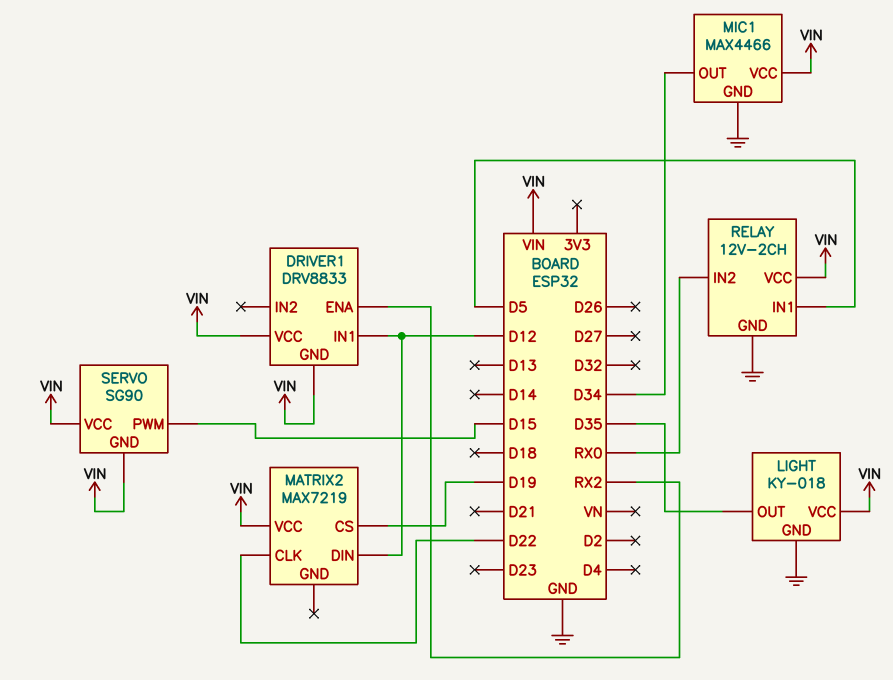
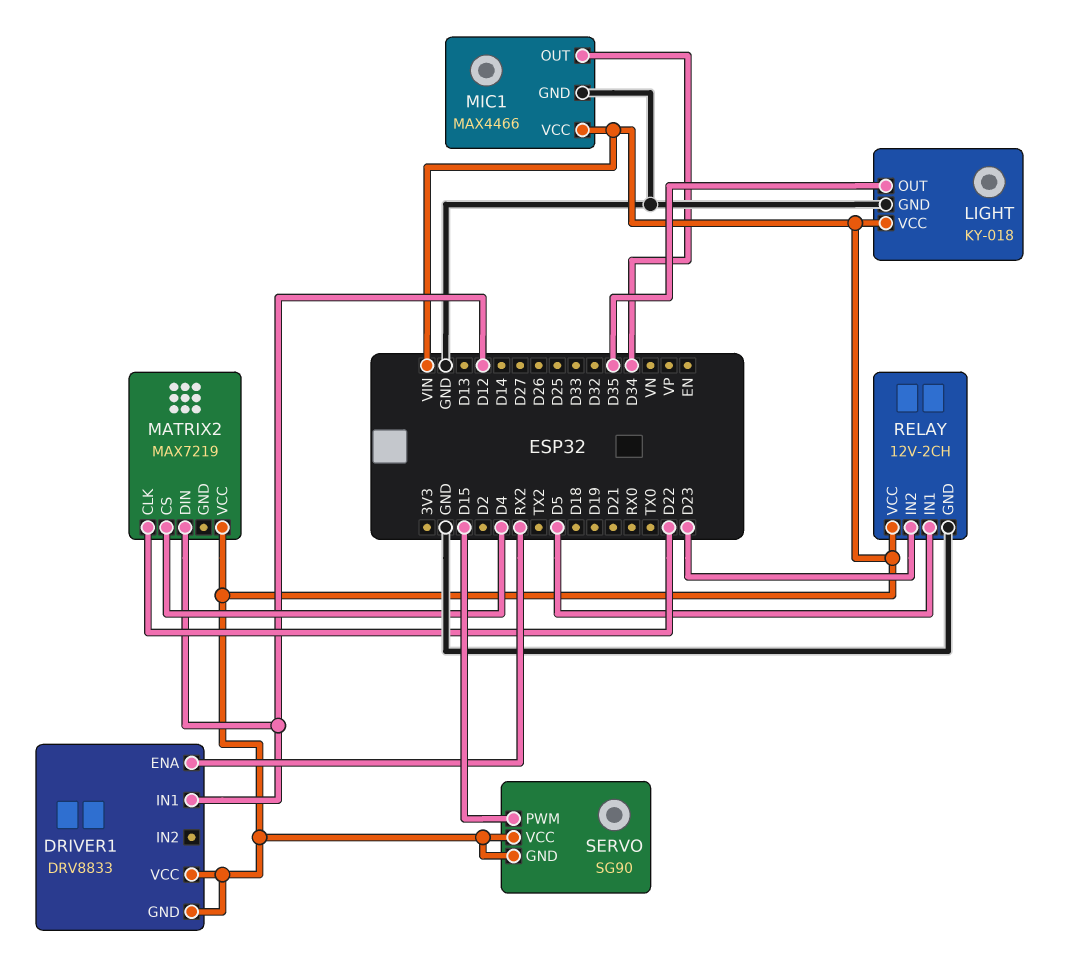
MATRIX2 pin CS: D19 -> D4
RELAY pin IN2: RX0 -> D23

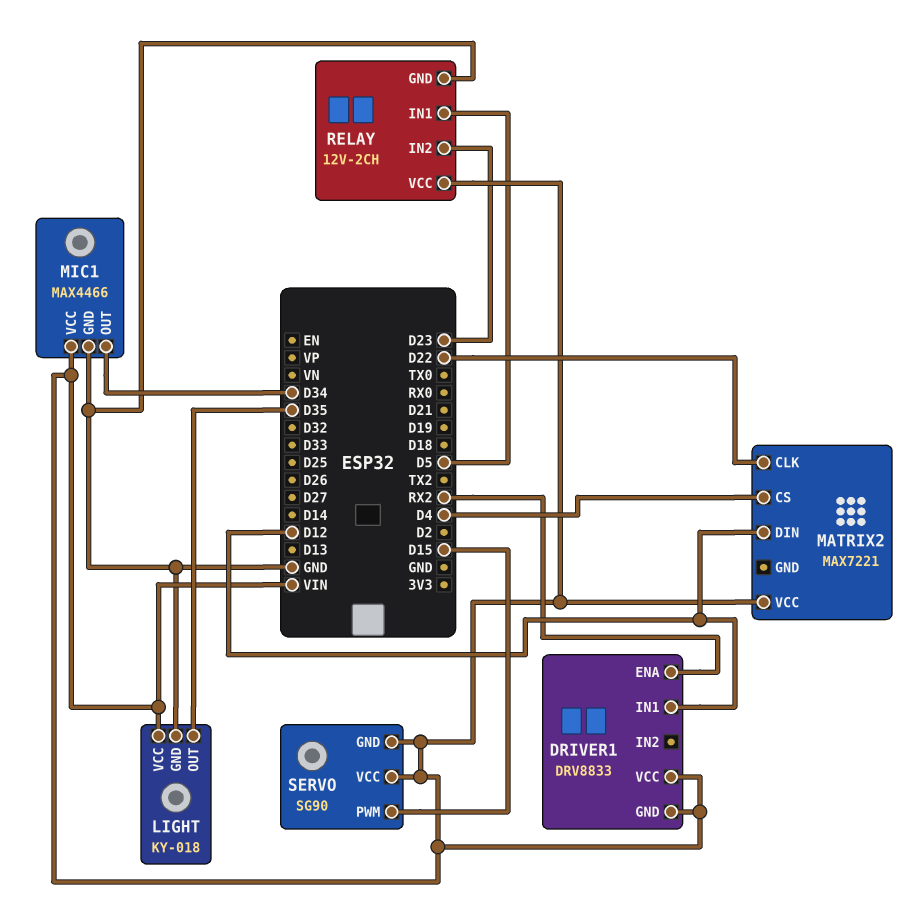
MATRIX2: MAX7219 -> MAX7221

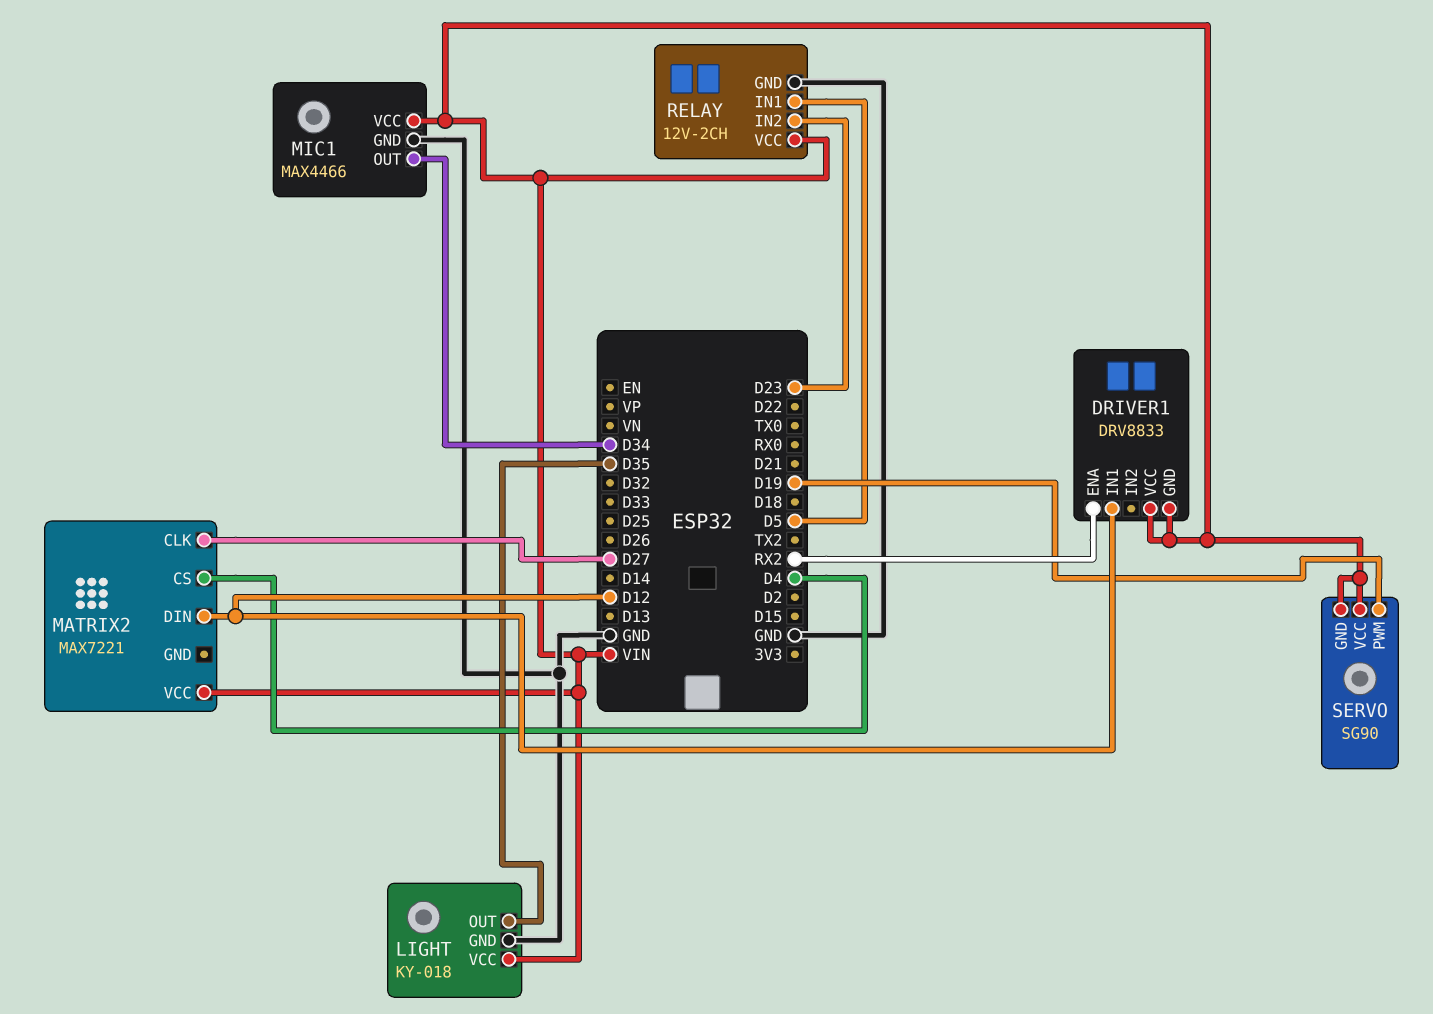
MATRIX2 pin CLK: D22 -> D27
SERVO pin PWM: D15 -> D19

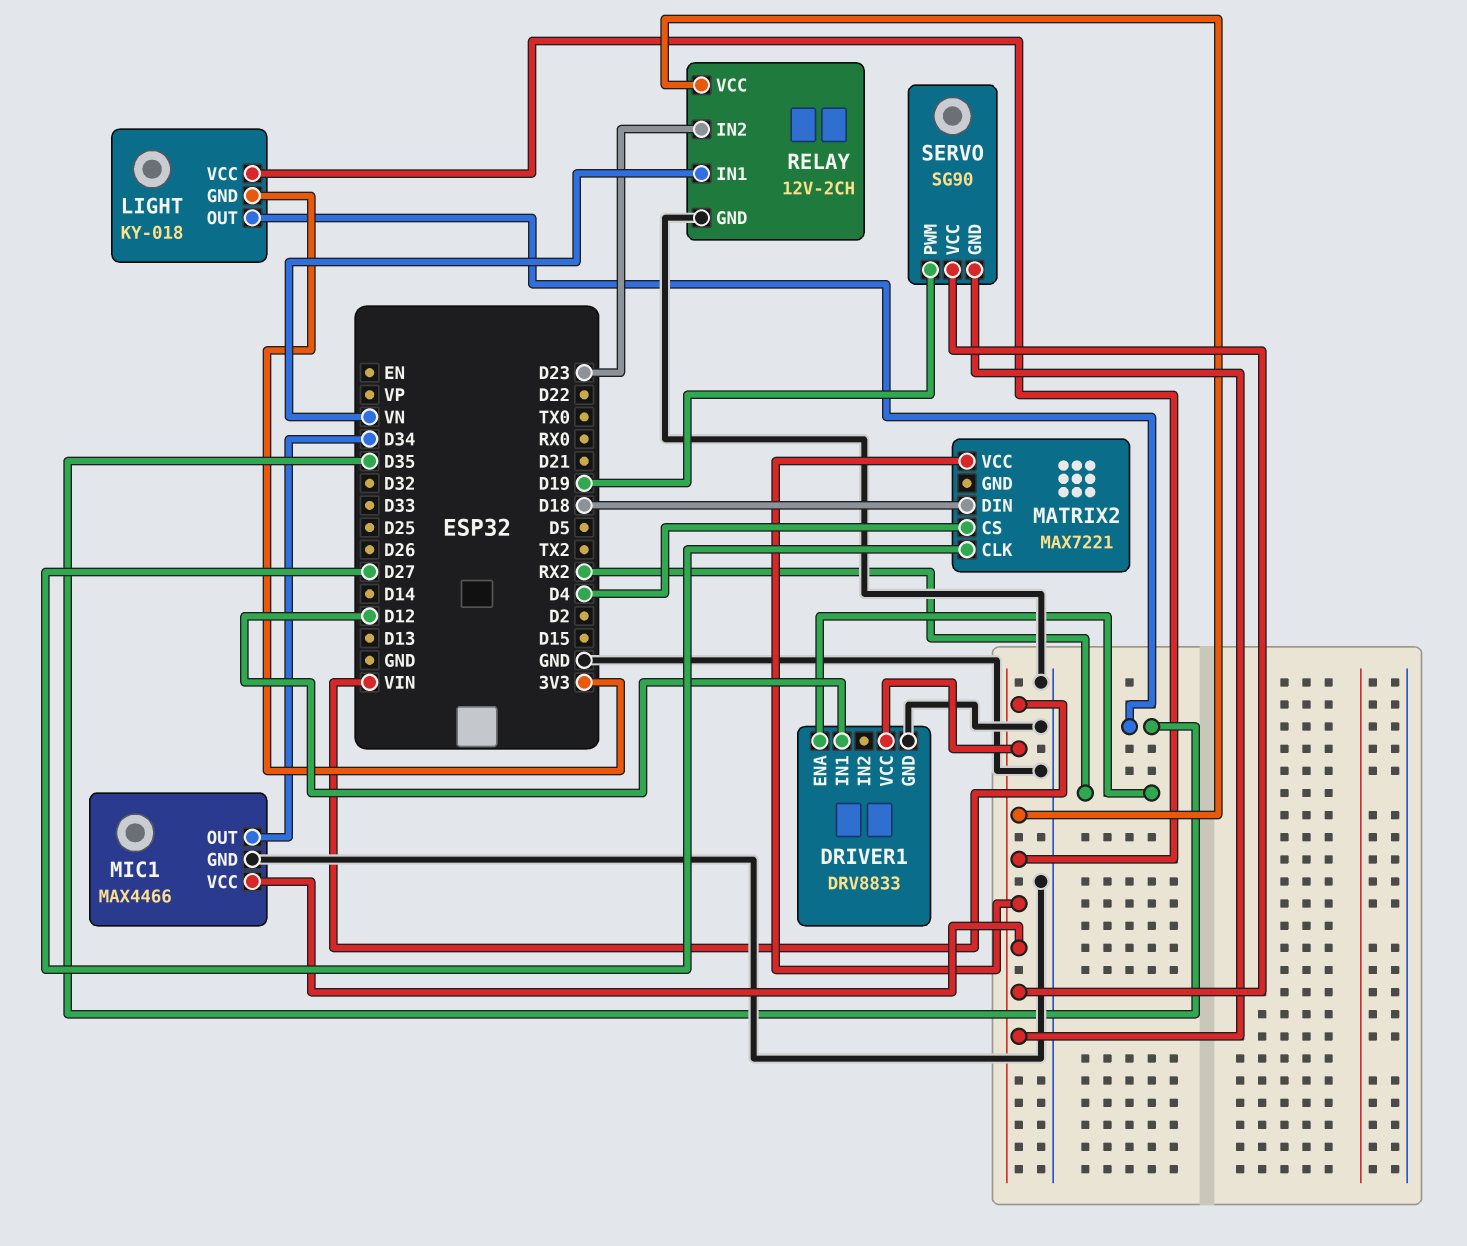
DRIVER1 pin GND: VIN -> GND
LIGHT pin GND: GND -> 3V3
MATRIX2 pin DIN: D12 -> D18
RELAY pin IN1: D5 -> VN

